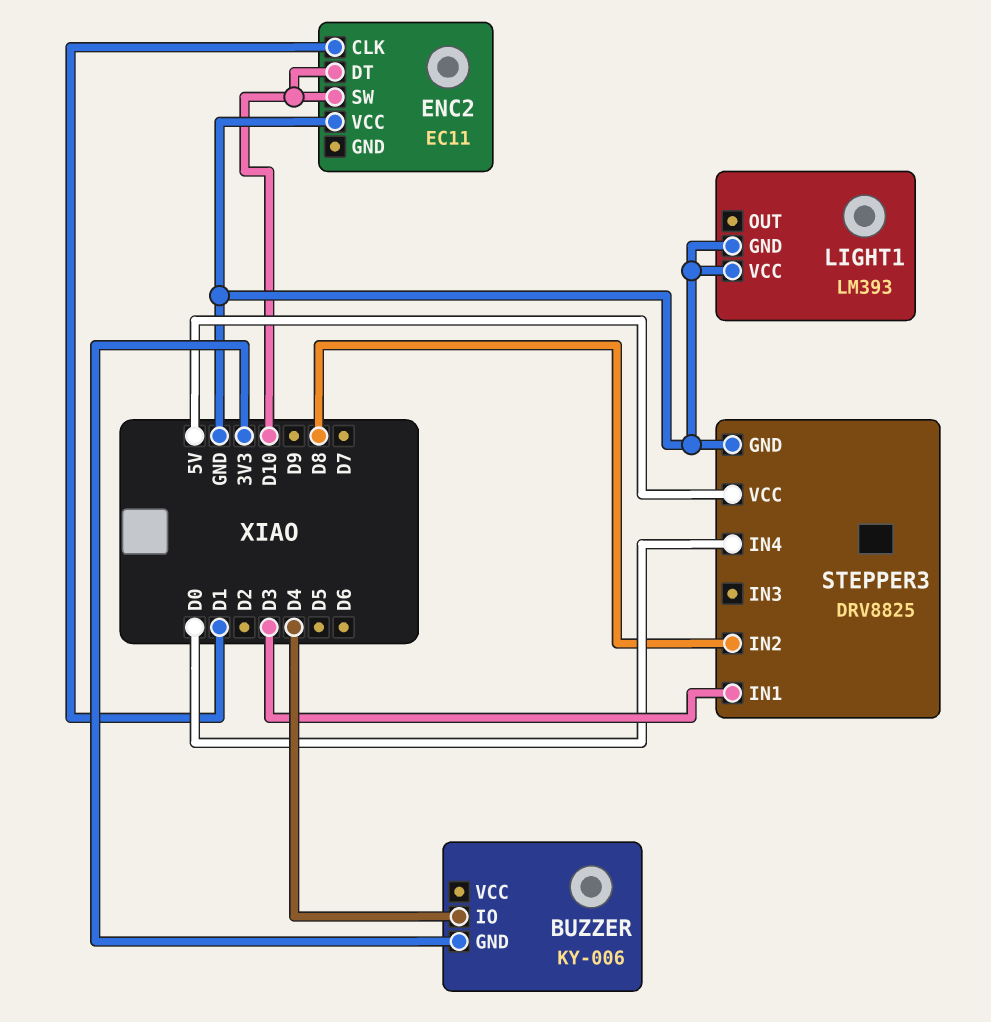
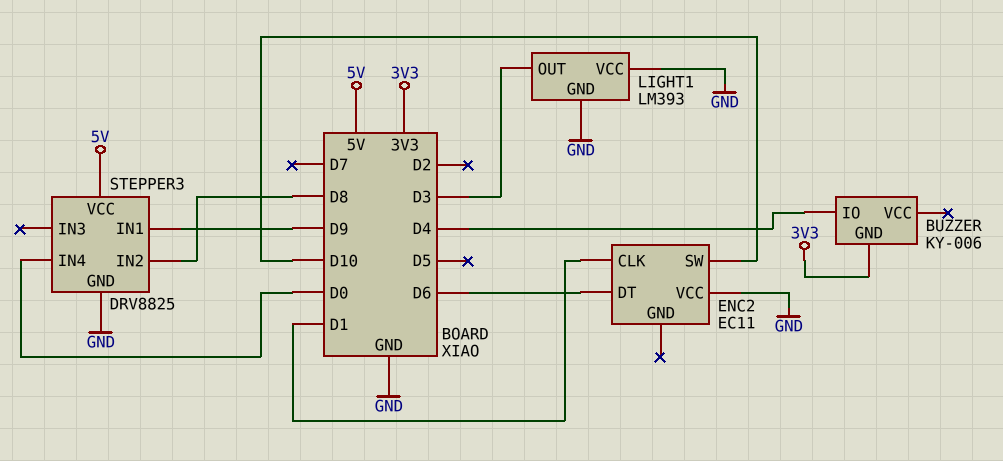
ENC2 pin DT: D10 -> D6
LIGHT1 pin OUT: none -> D3
STEPPER3 pin IN1: D3 -> D9

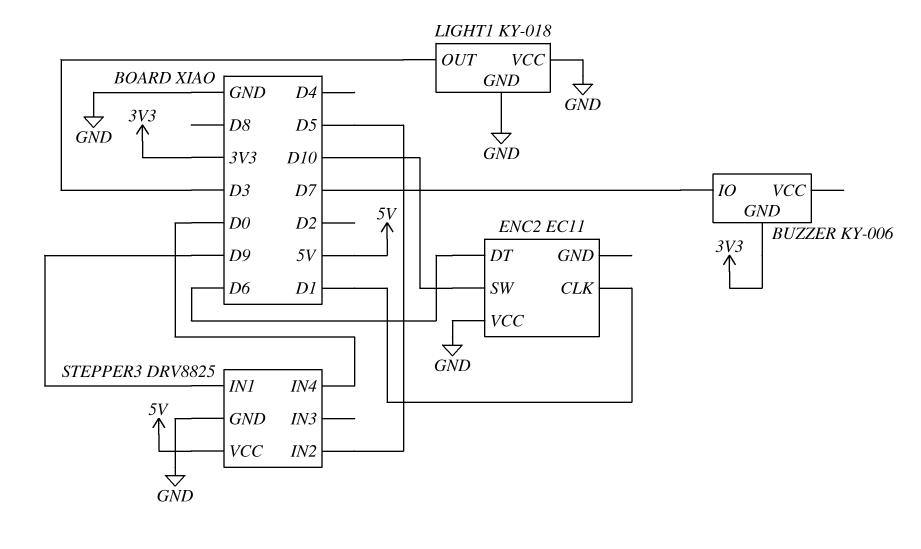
BUZZER pin IO: D4 -> D7
LIGHT1: LM393 -> KY-018
STEPPER3 pin IN2: D8 -> D5

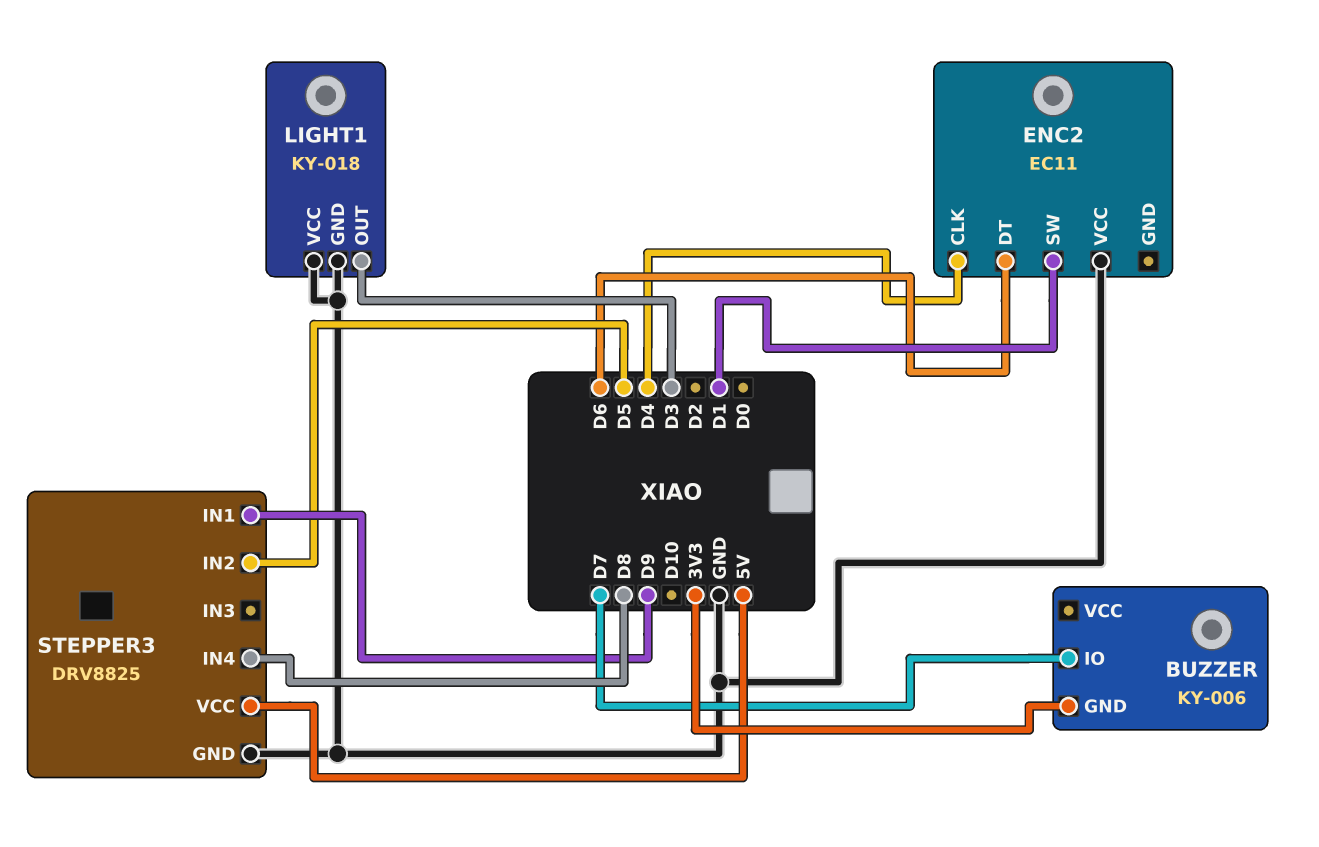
ENC2 pin CLK: D1 -> D4
ENC2 pin SW: D10 -> D1
STEPPER3 pin IN4: D0 -> D8

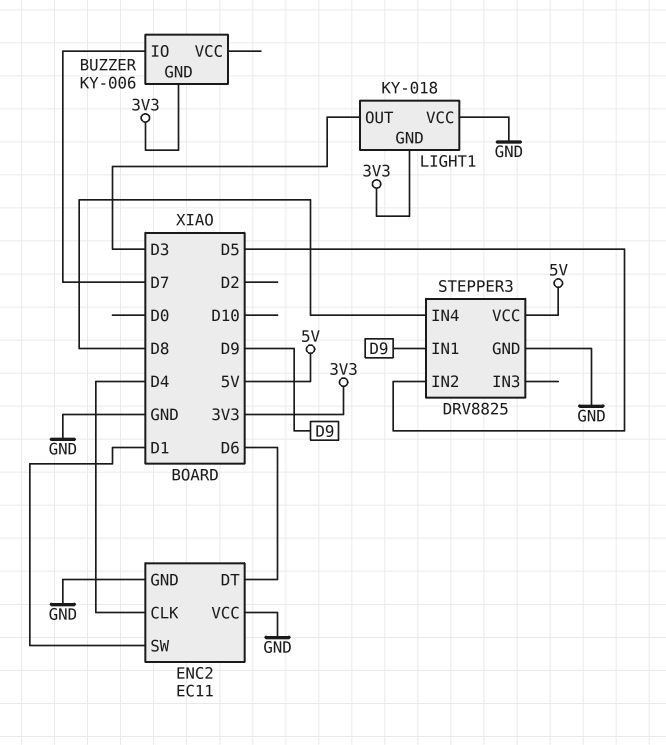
ENC2 pin GND: none -> GND
LIGHT1 pin GND: GND -> 3V3

